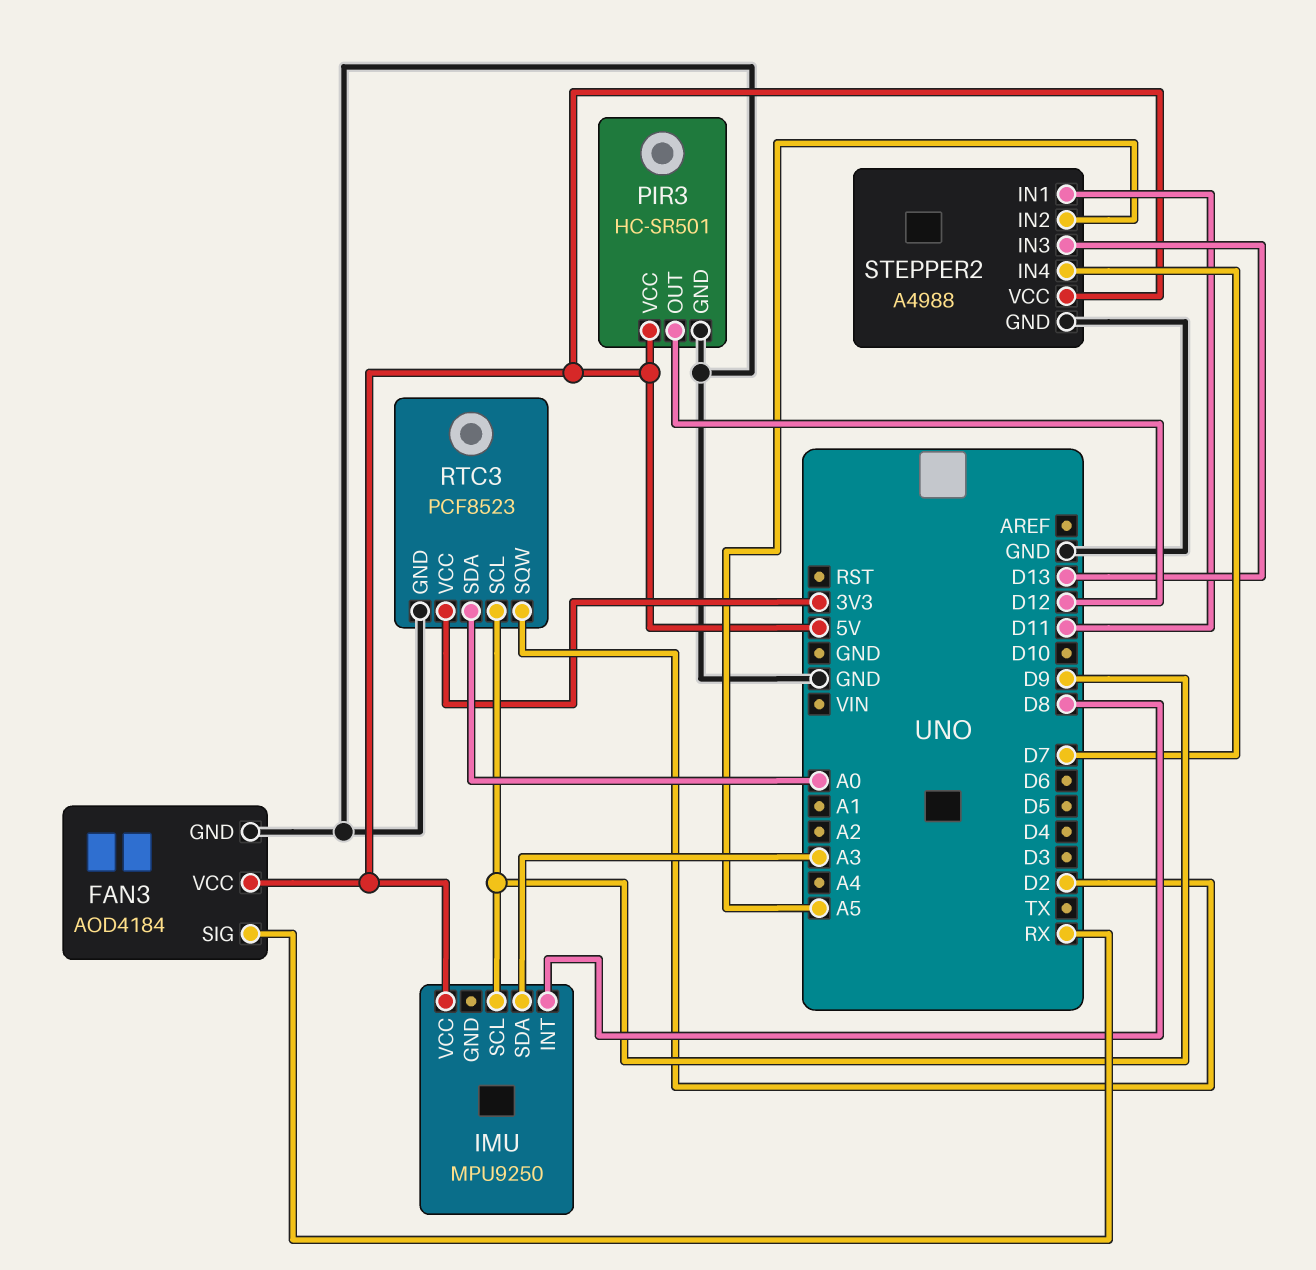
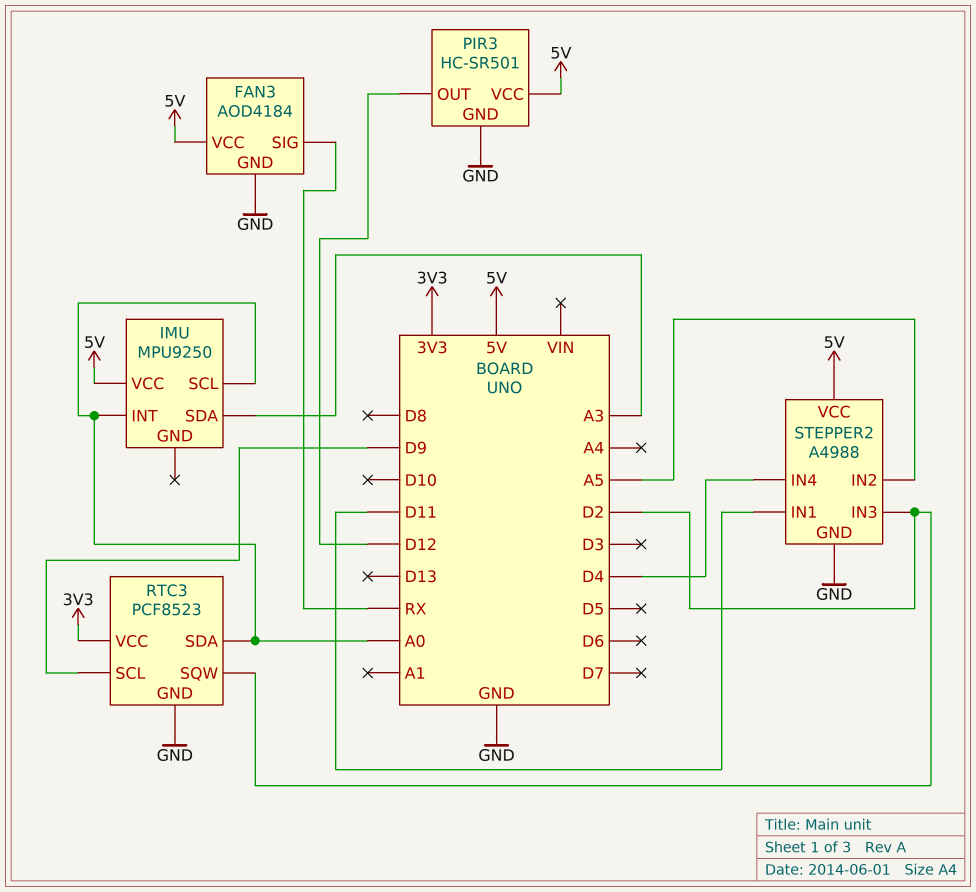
IMU pin INT: D8 -> A0
IMU pin SCL: D9 -> A0
STEPPER2 pin IN3: D13 -> D2
STEPPER2 pin IN4: D7 -> D4

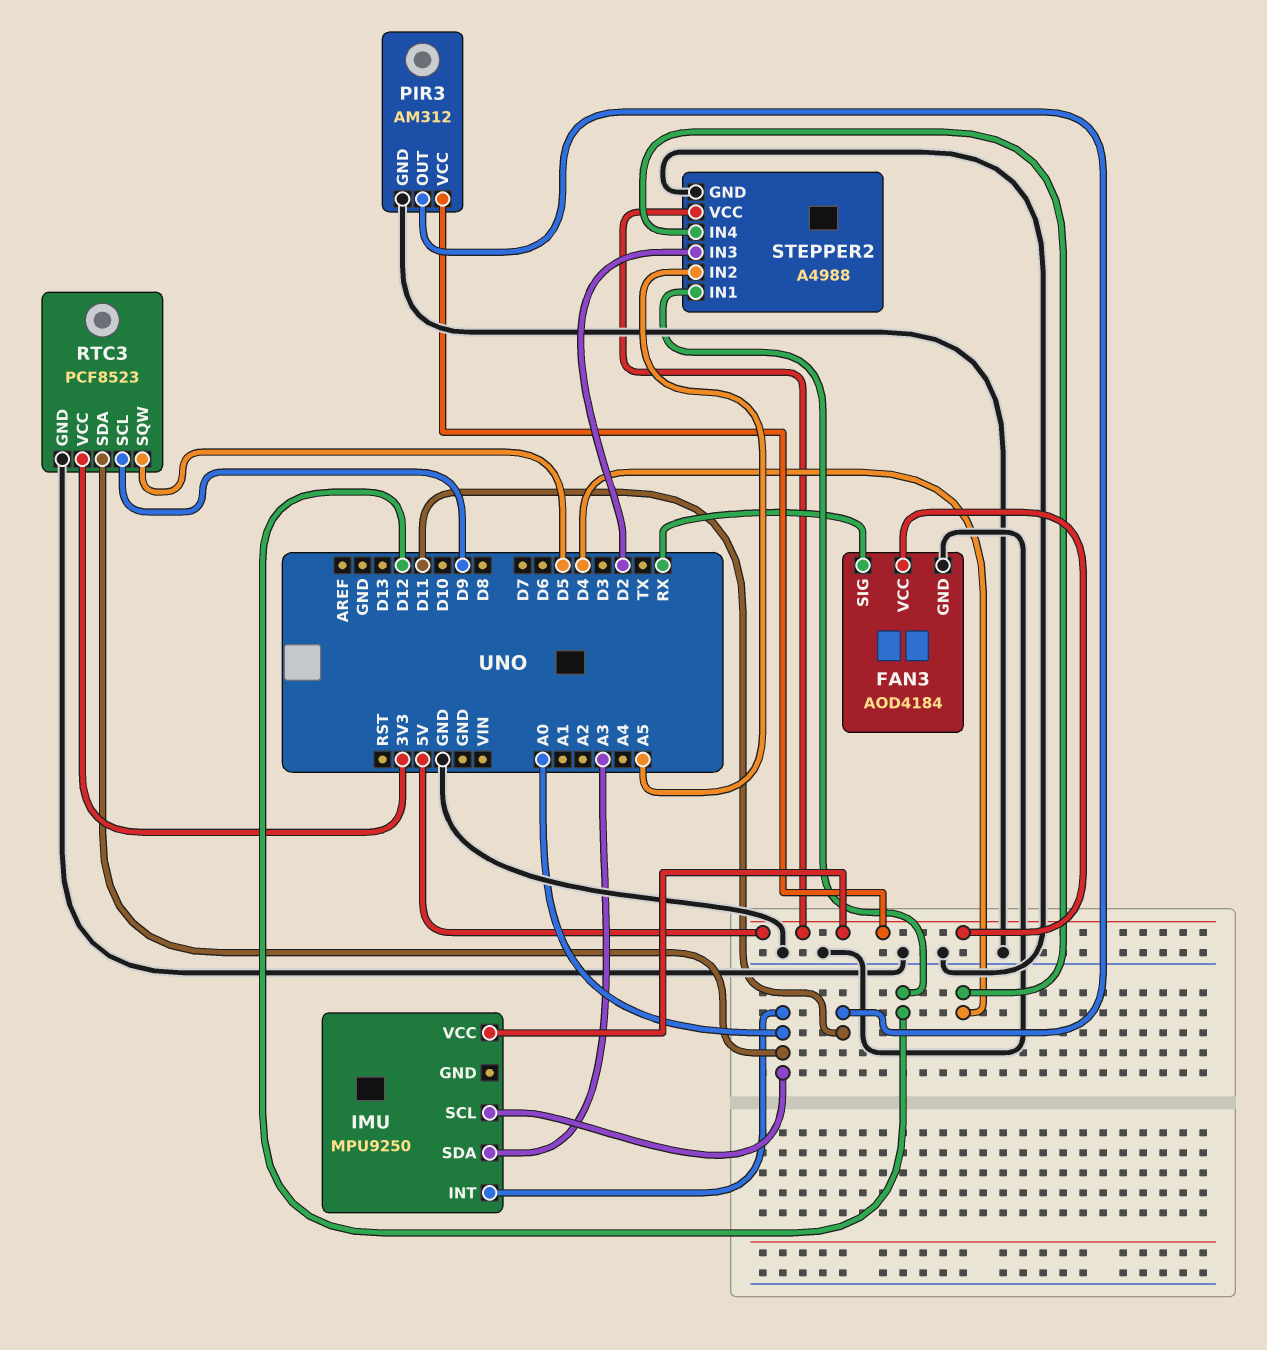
PIR3: HC-SR501 -> AM312
PIR3 pin OUT: D12 -> D11
RTC3 pin SQW: D2 -> D5
STEPPER2 pin IN1: D11 -> D12

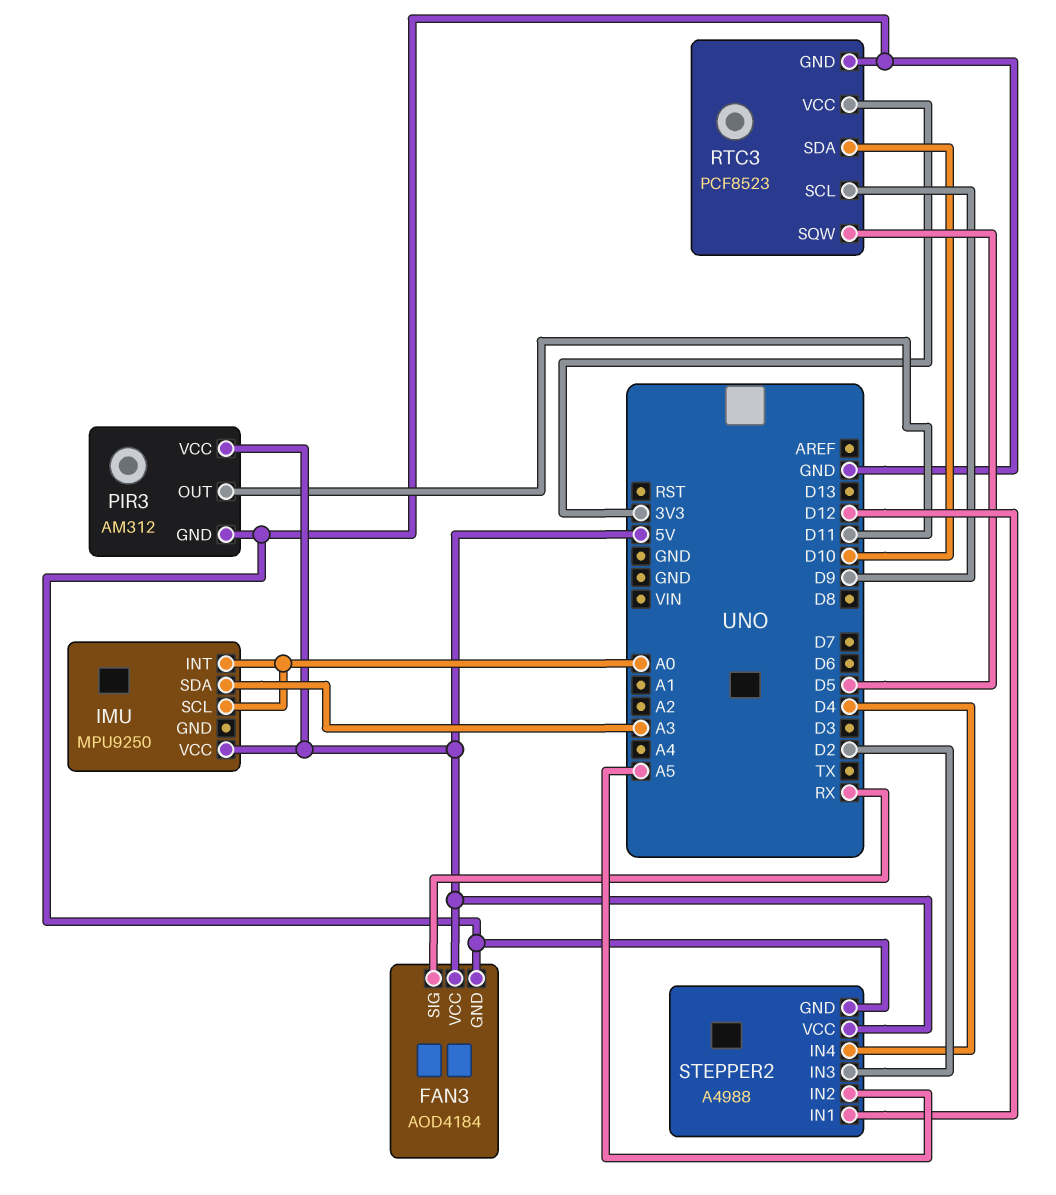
RTC3 pin SDA: A0 -> D10

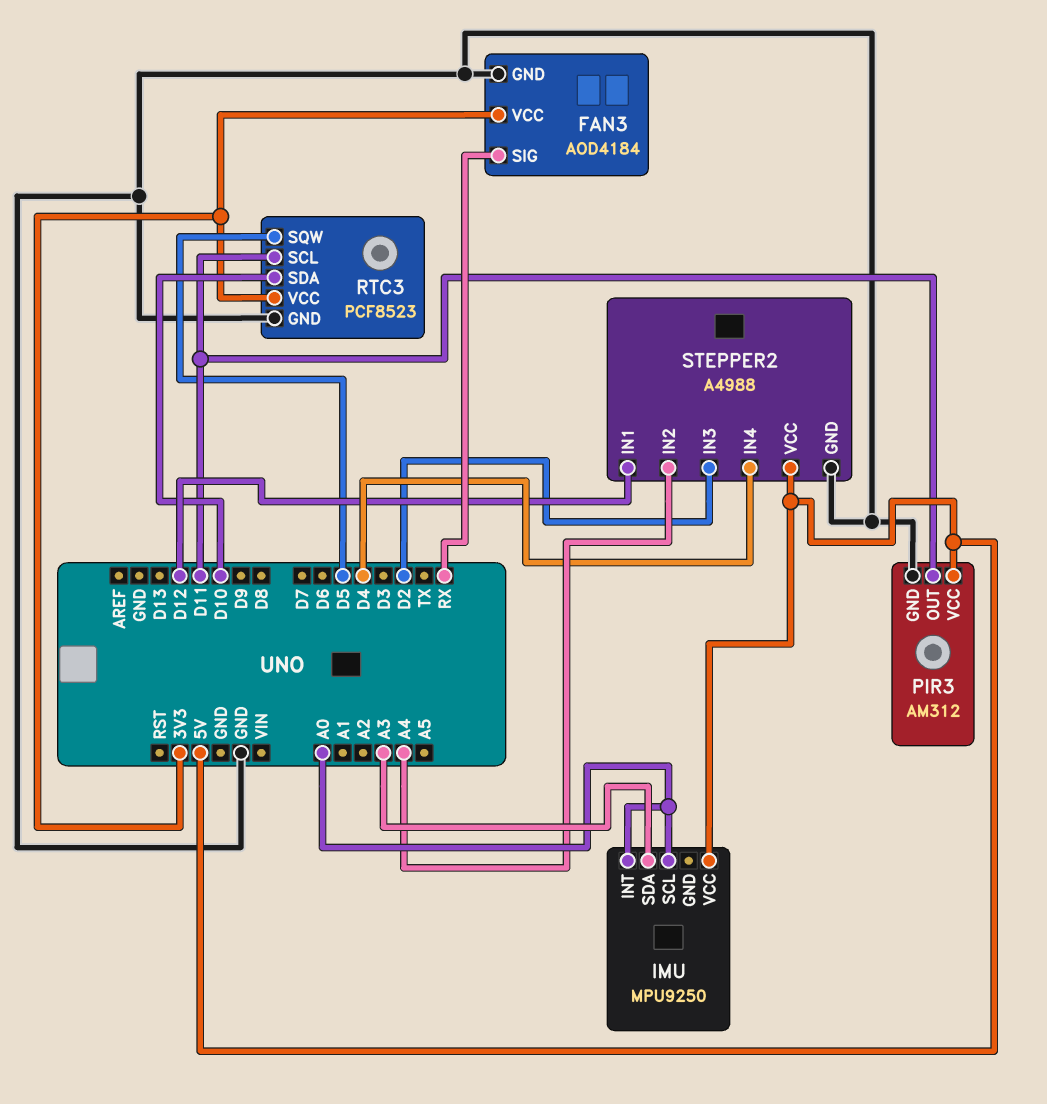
FAN3 pin VCC: 5V -> 3V3
RTC3 pin SCL: D9 -> D11
STEPPER2 pin IN2: A5 -> A4

